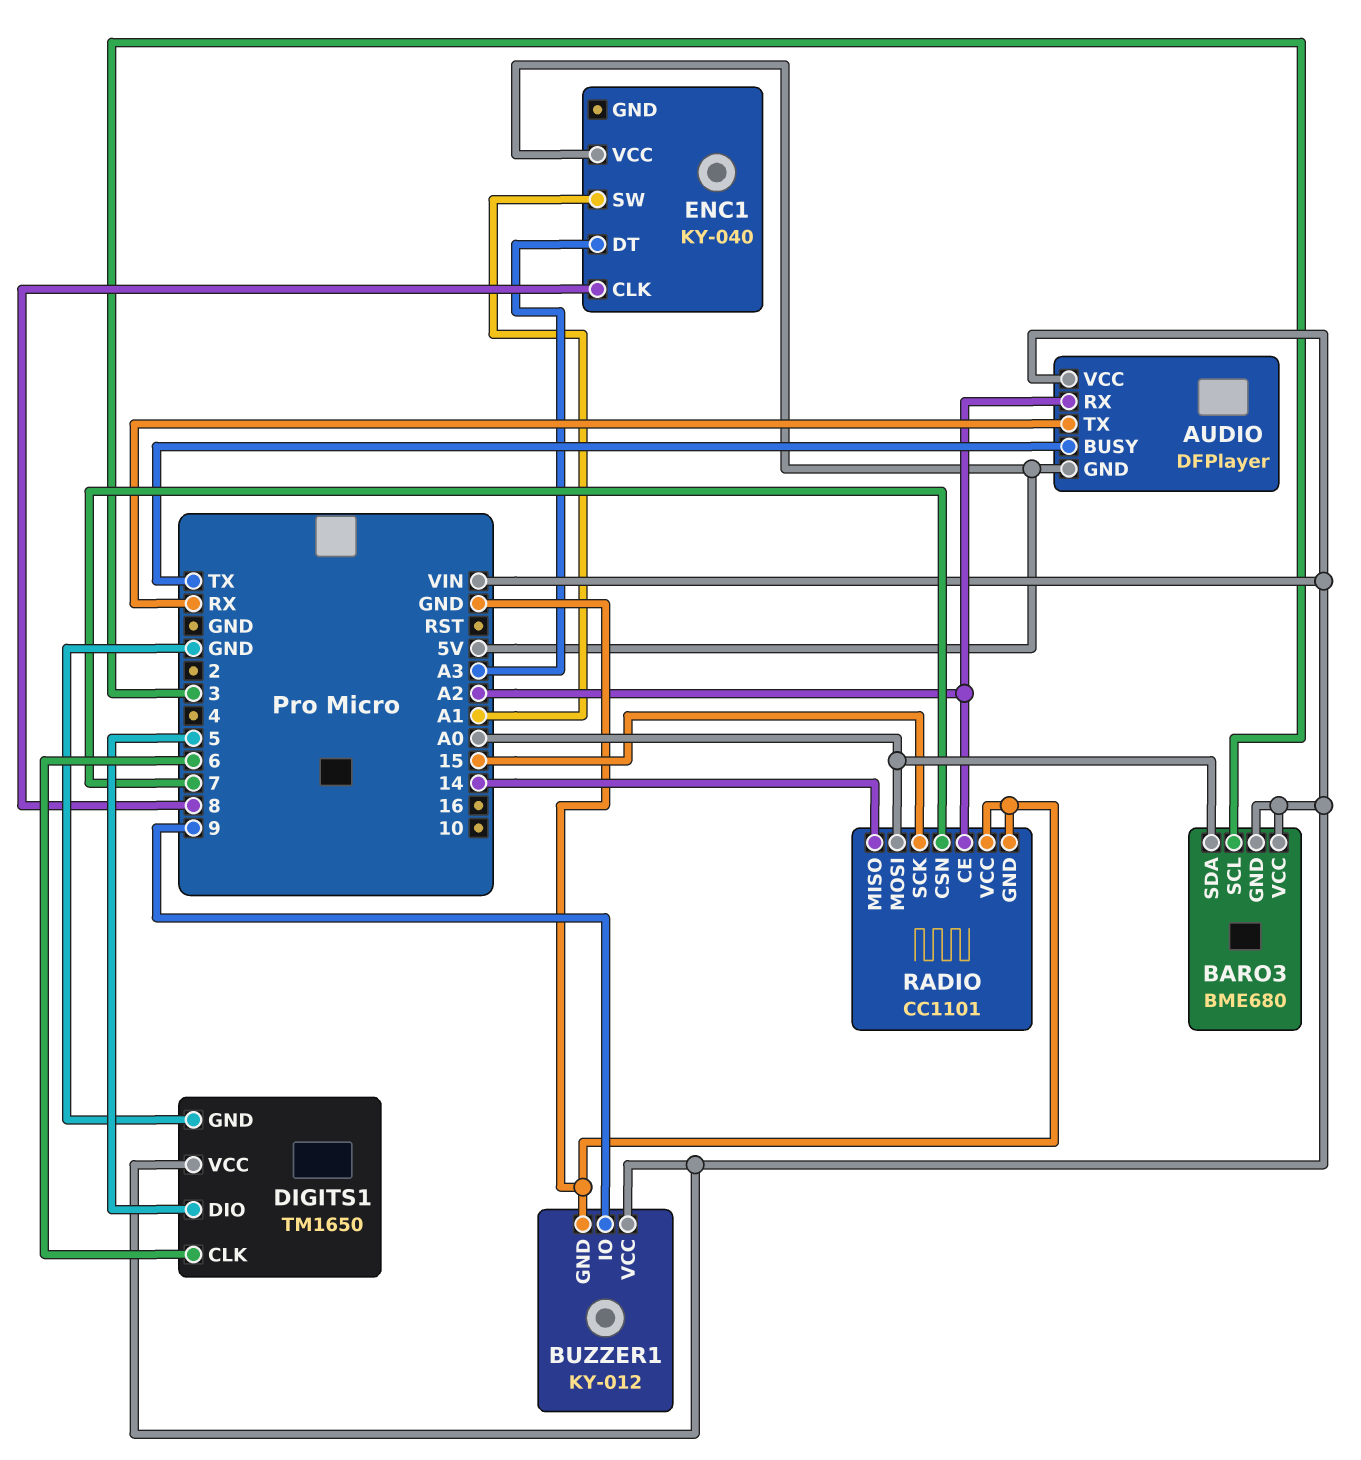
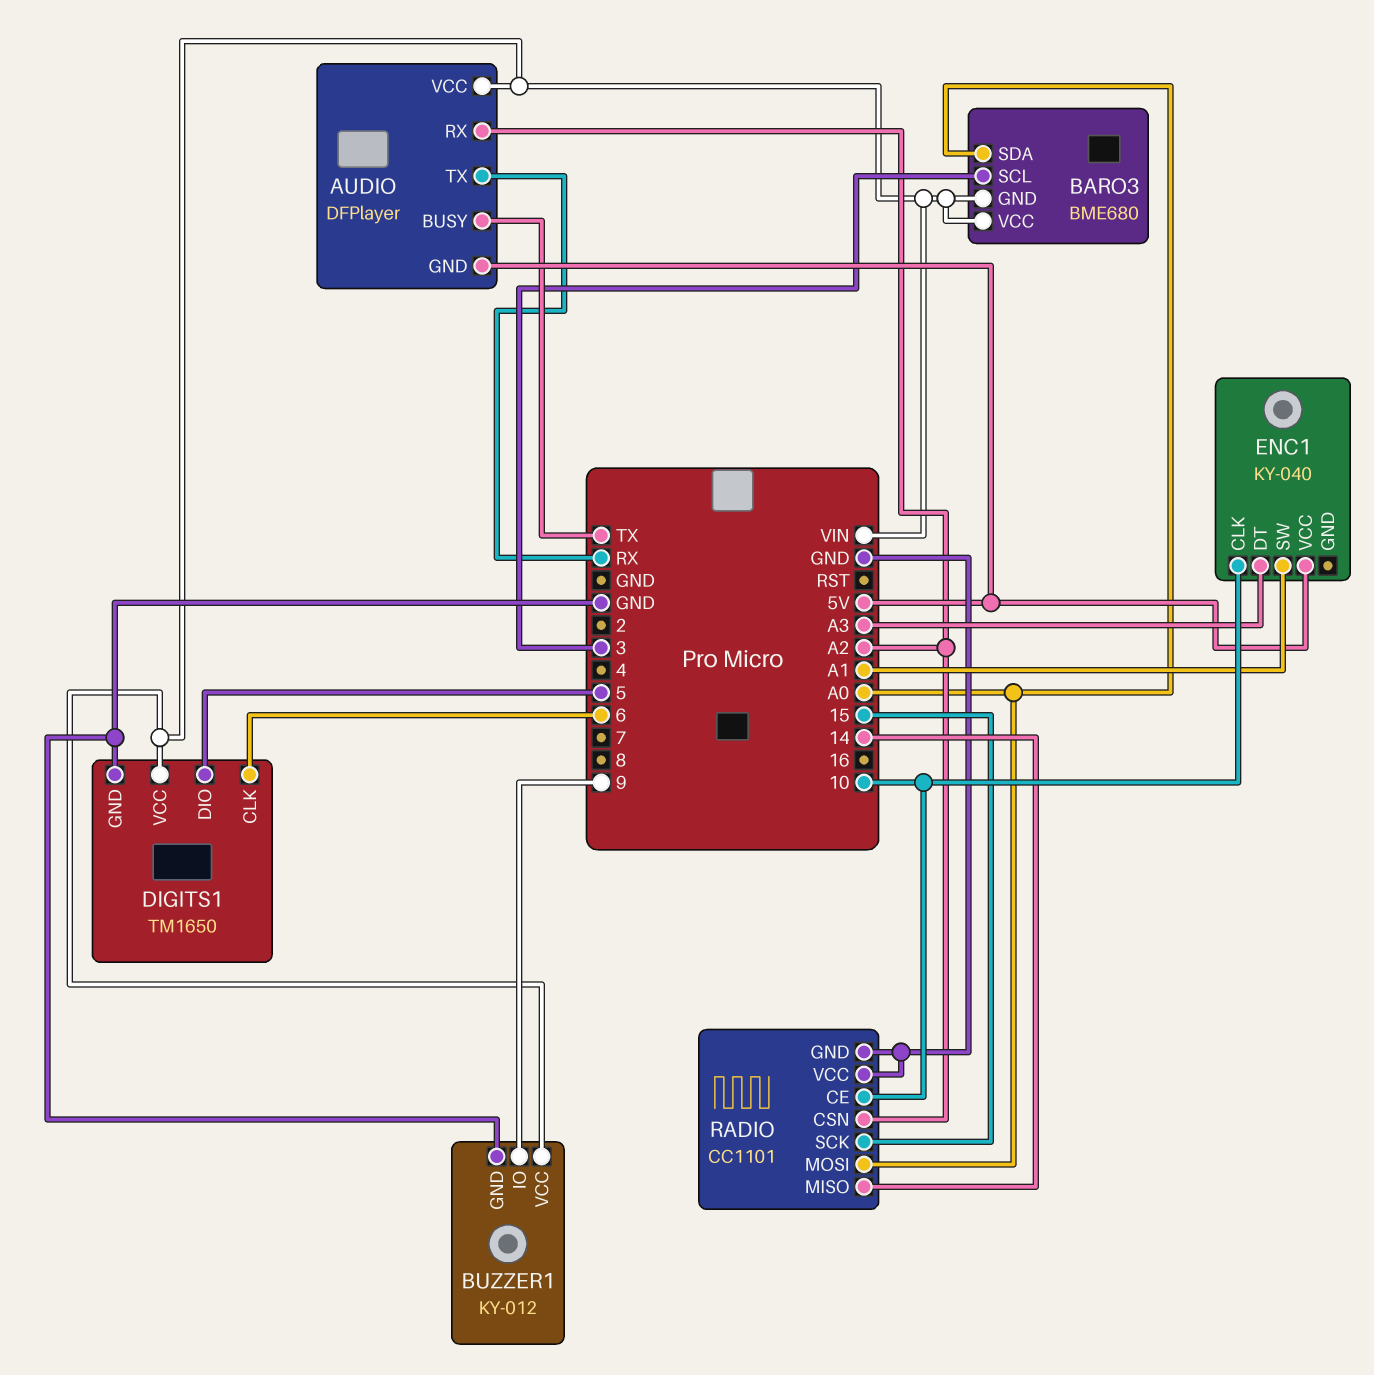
ENC1 pin CLK: 8 -> 10
RADIO pin CE: A2 -> 10
RADIO pin CSN: 7 -> A2

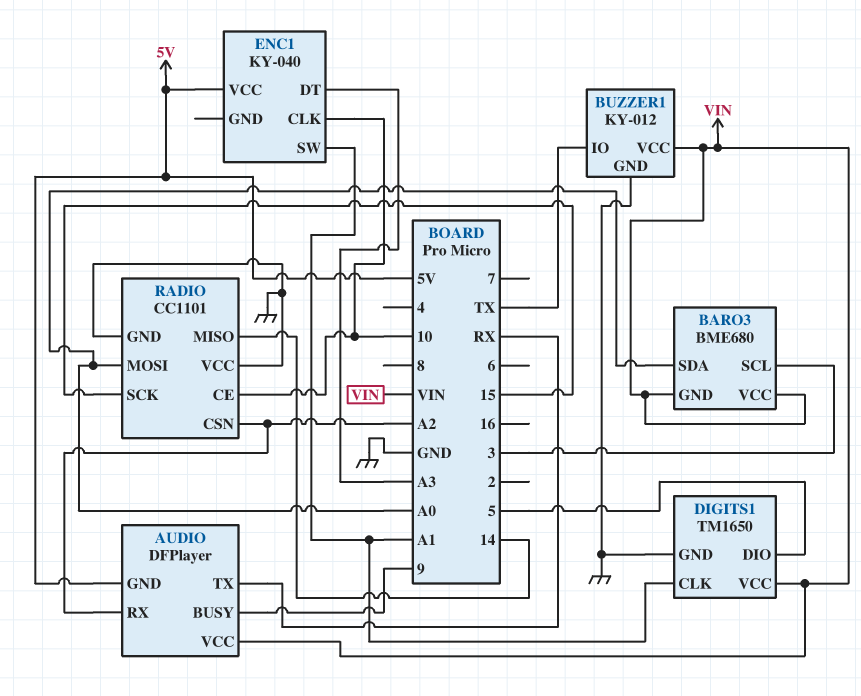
AUDIO pin BUSY: TX -> 9
BUZZER1 pin IO: 9 -> TX
DIGITS1 pin CLK: 6 -> A1

